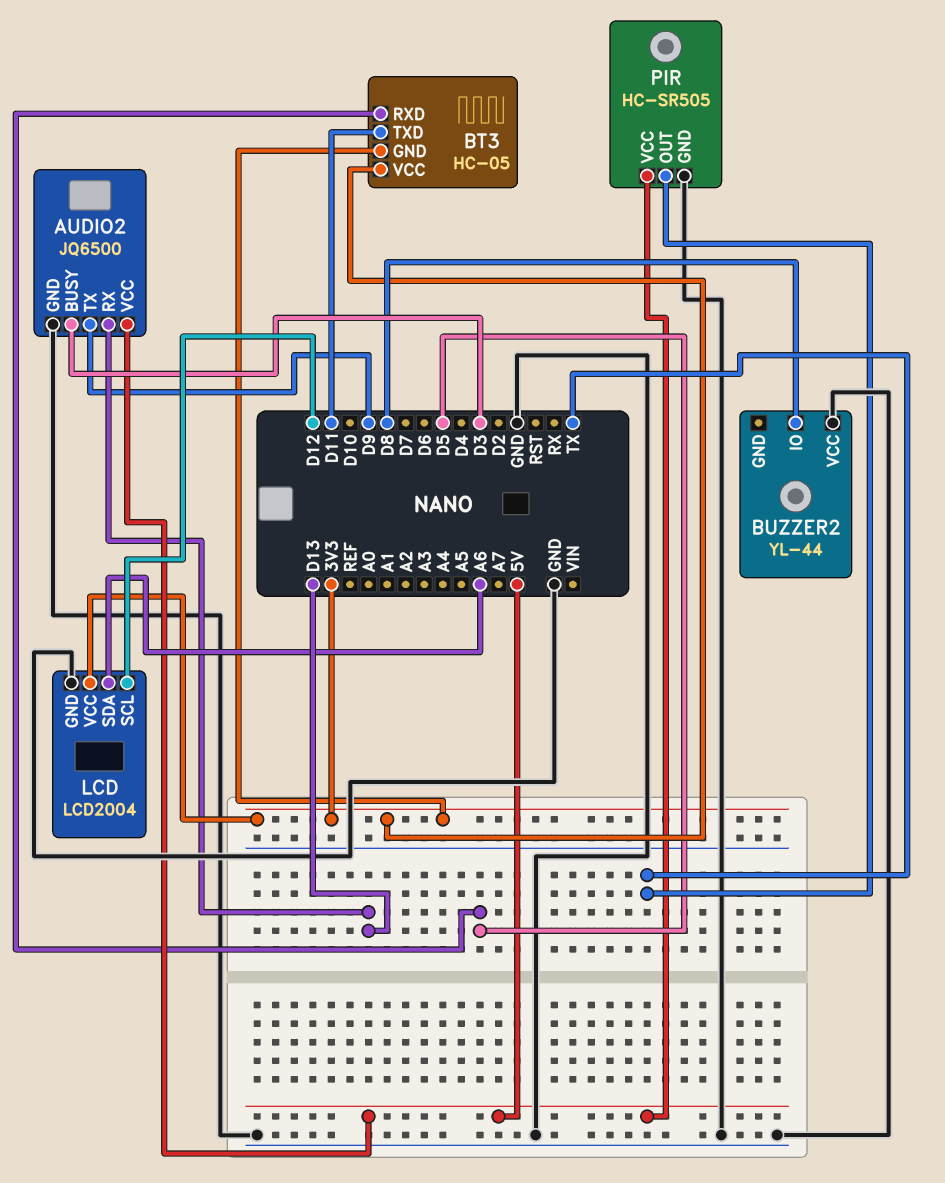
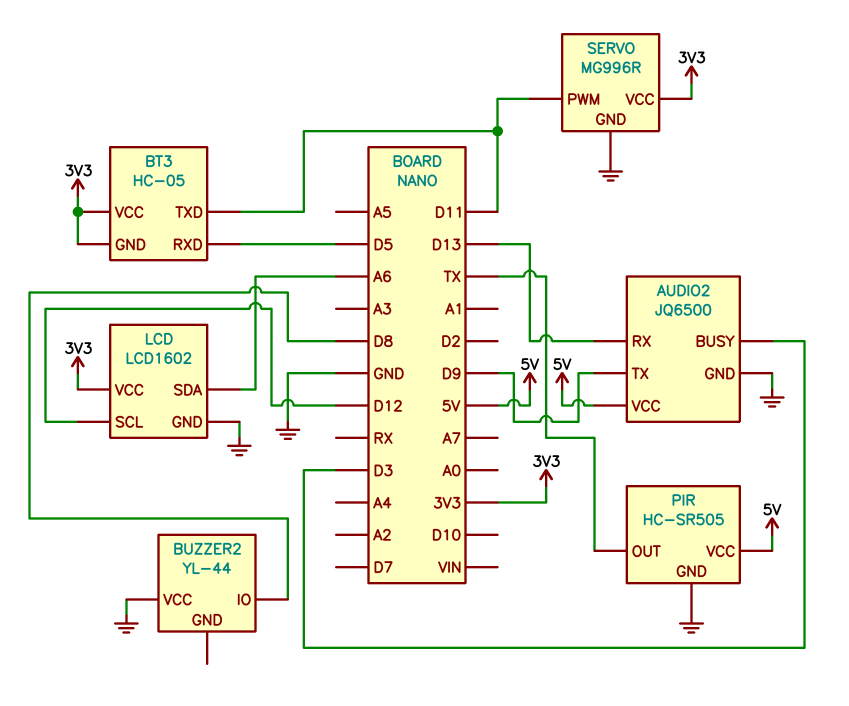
LCD: LCD2004 -> LCD1602
SERVO: none -> MG996R
SERVO pin GND: none -> GND
SERVO pin PWM: none -> D11
SERVO pin VCC: none -> 3V3

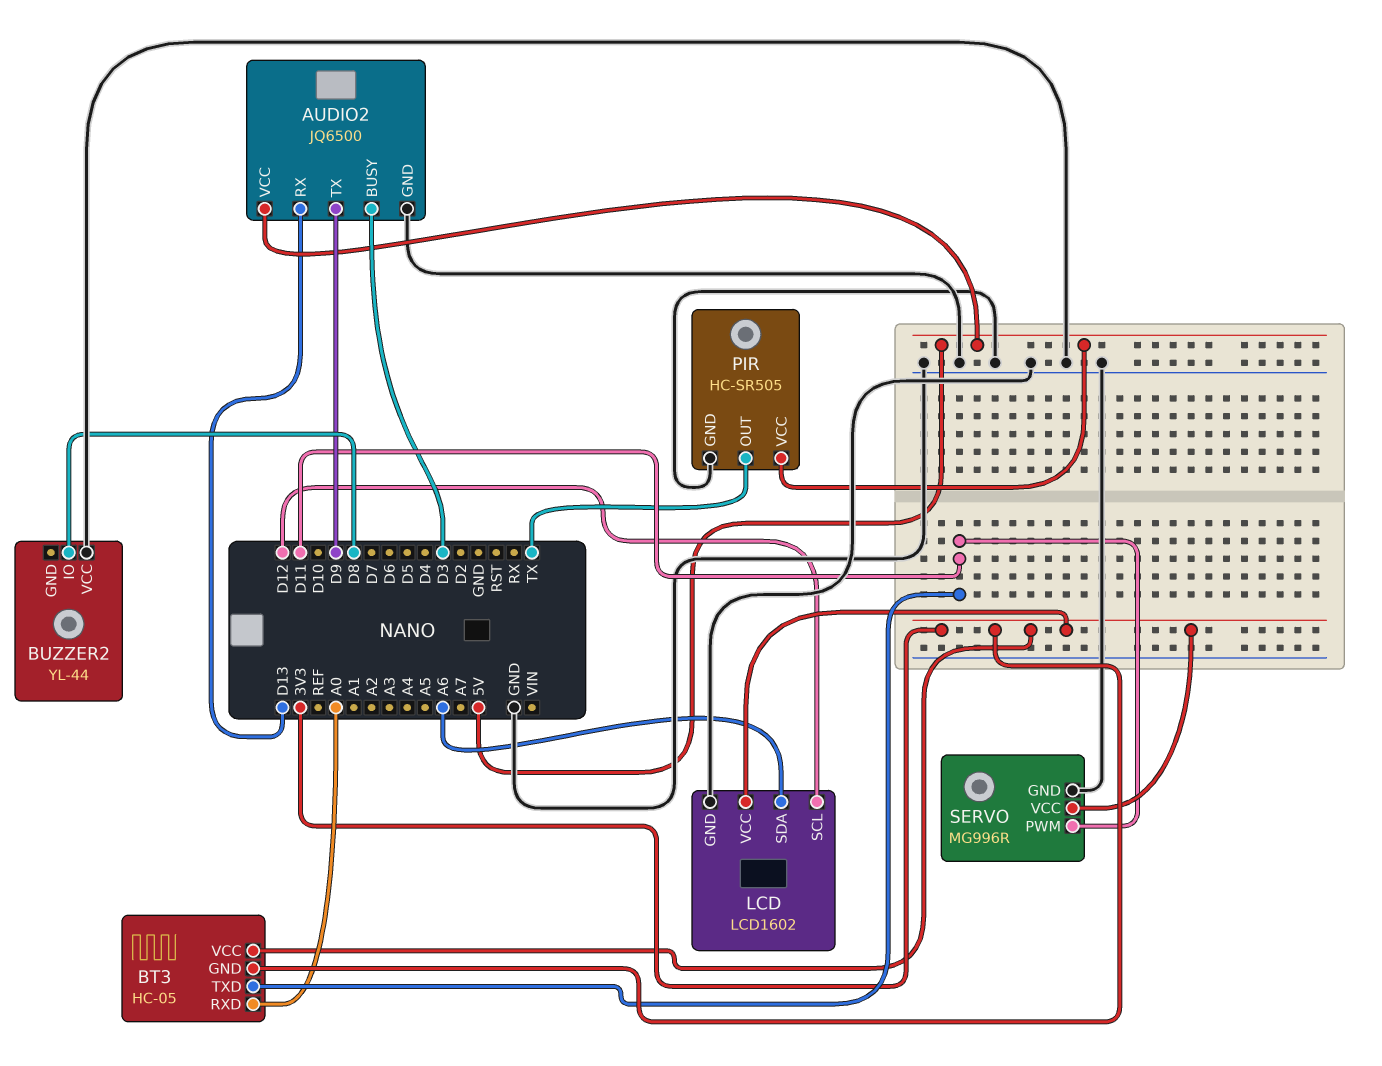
BT3 pin RXD: D5 -> A0

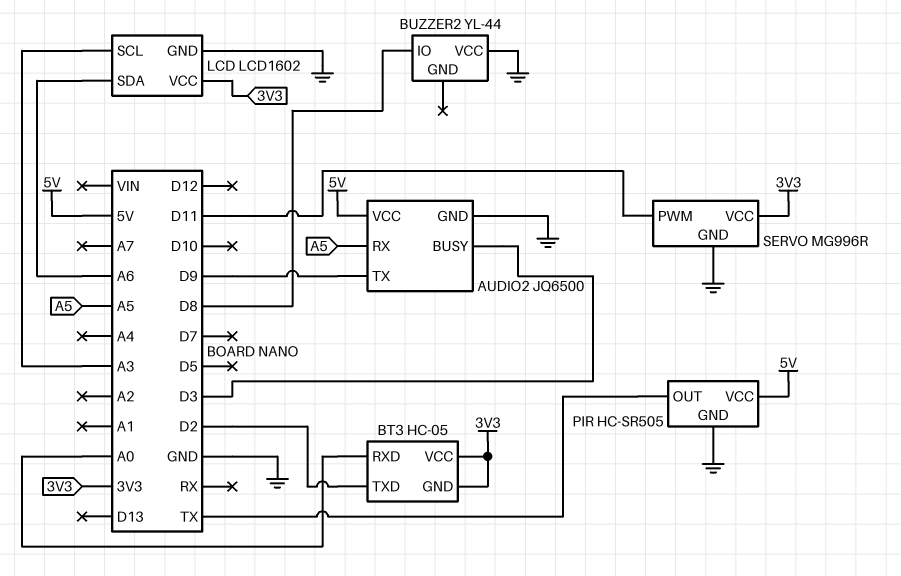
AUDIO2 pin RX: D13 -> A5
BT3 pin TXD: D11 -> D2
LCD pin SCL: D12 -> A3

